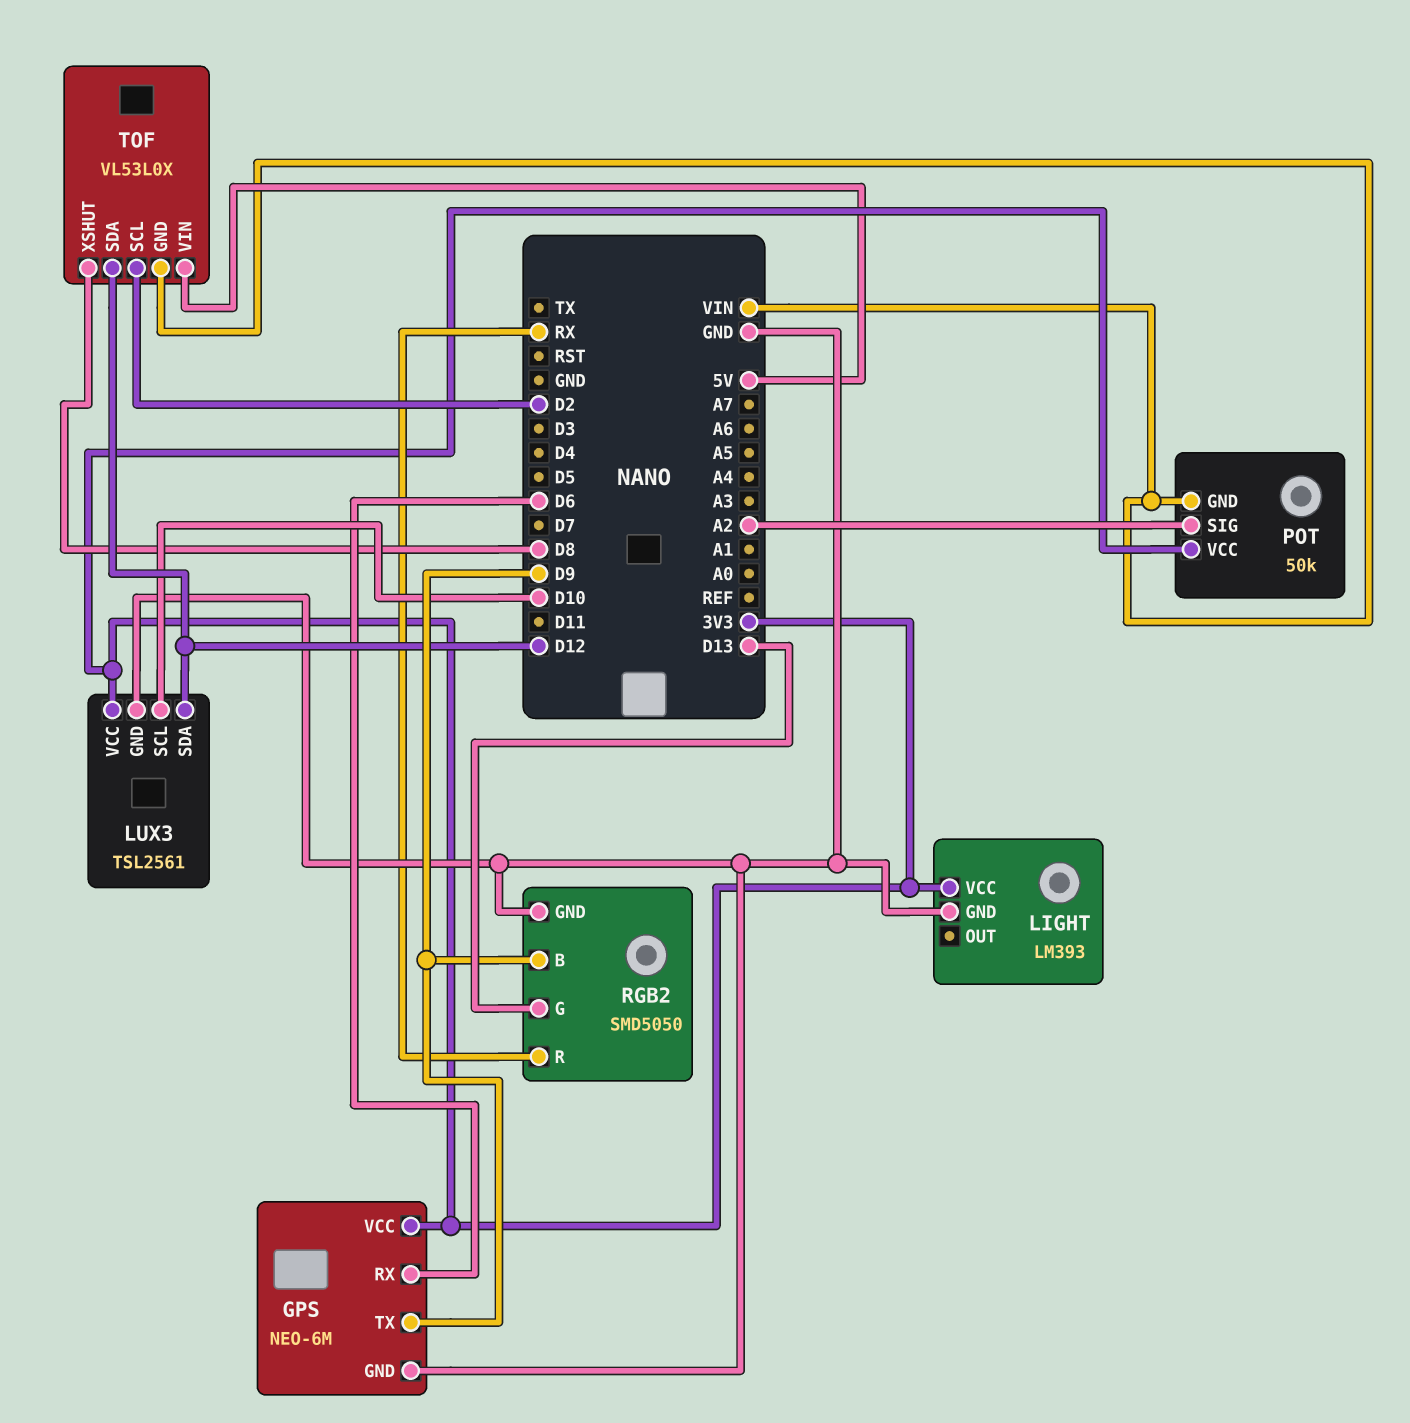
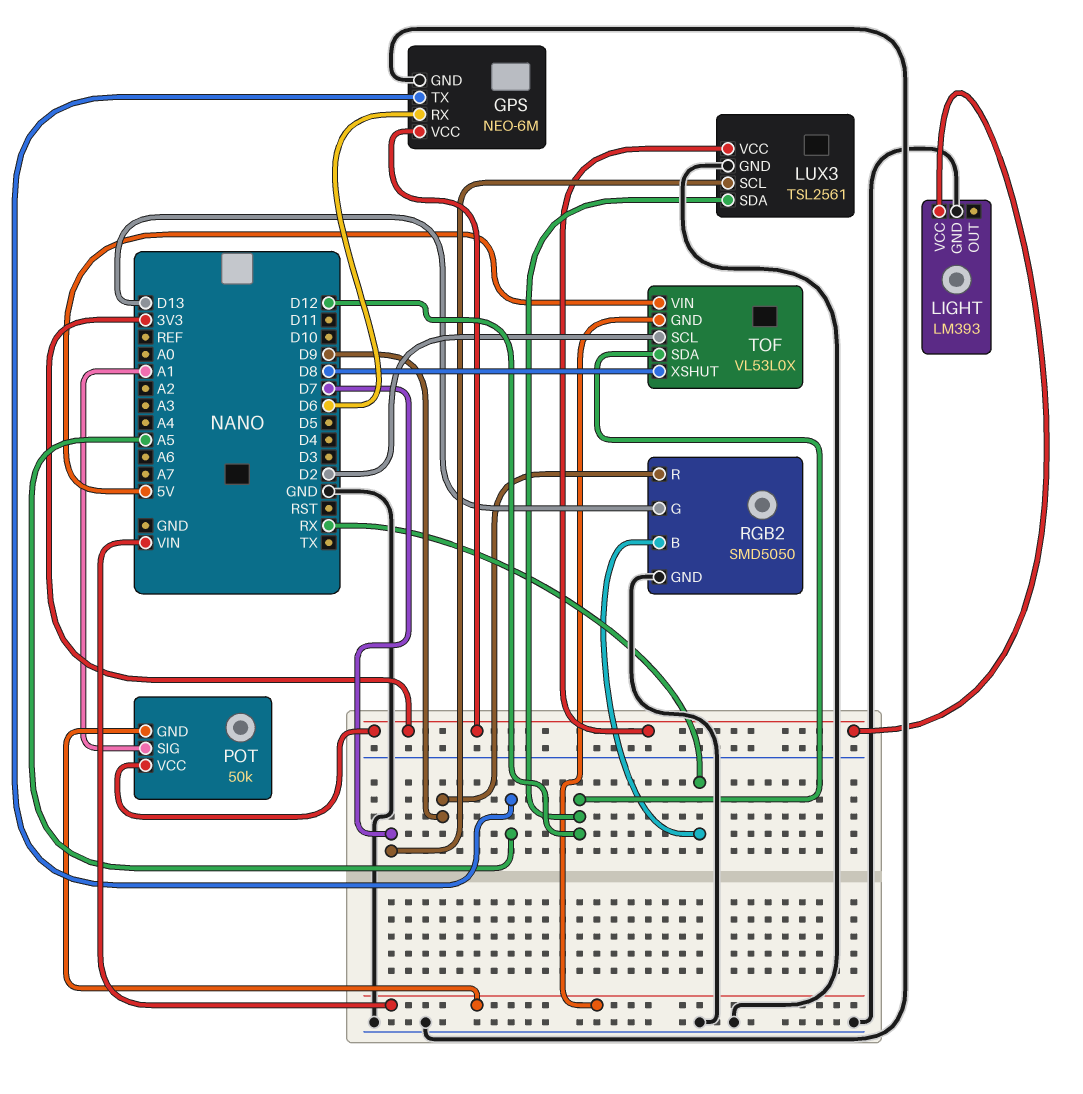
GPS pin TX: D9 -> A5
LUX3 pin SCL: D10 -> D7
POT pin SIG: A2 -> A1
RGB2 pin B: D9 -> RX
RGB2 pin R: RX -> D9

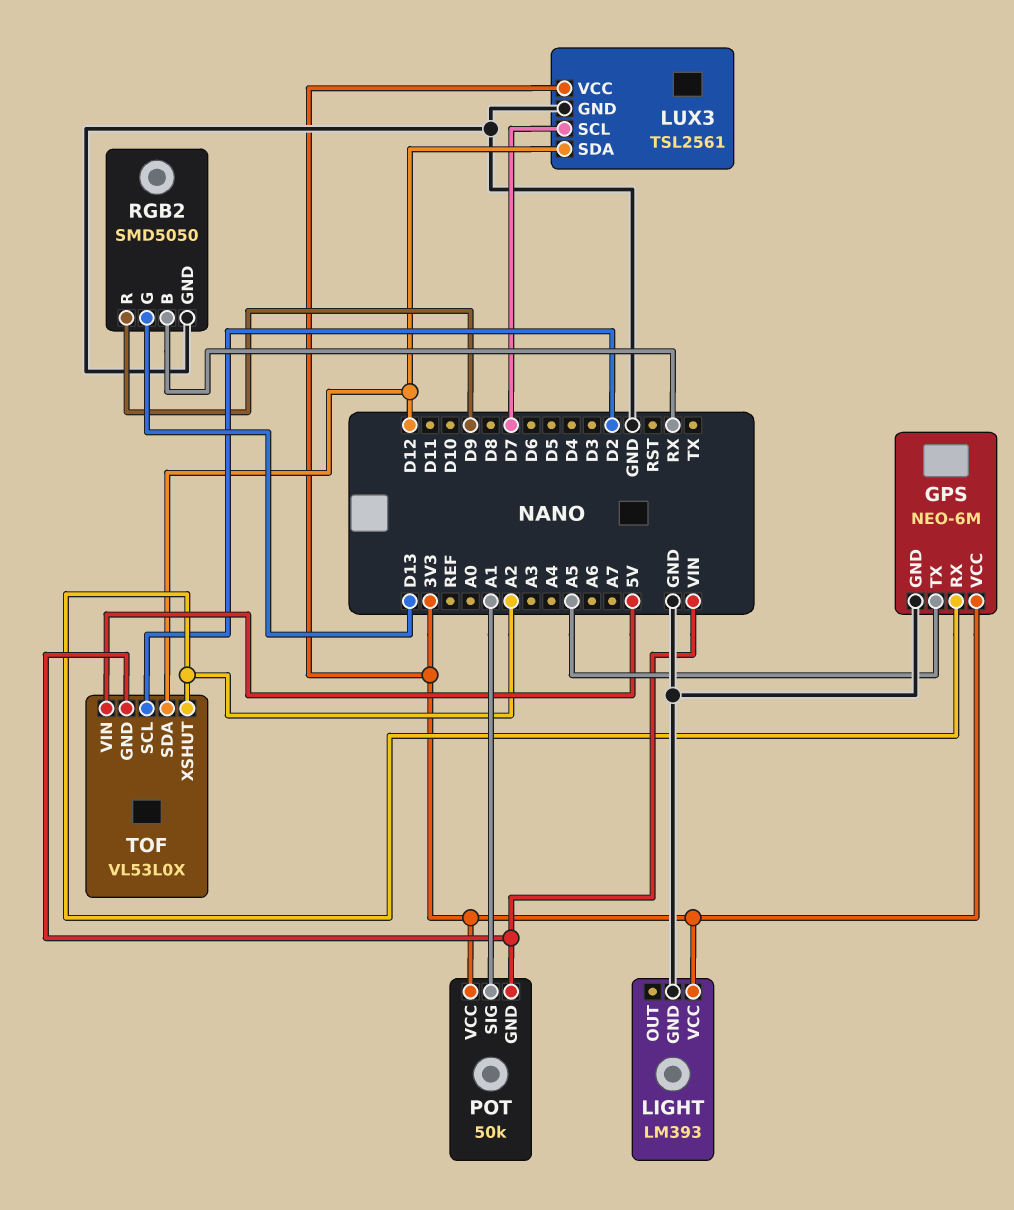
GPS pin RX: D6 -> A2
TOF pin XSHUT: D8 -> A2

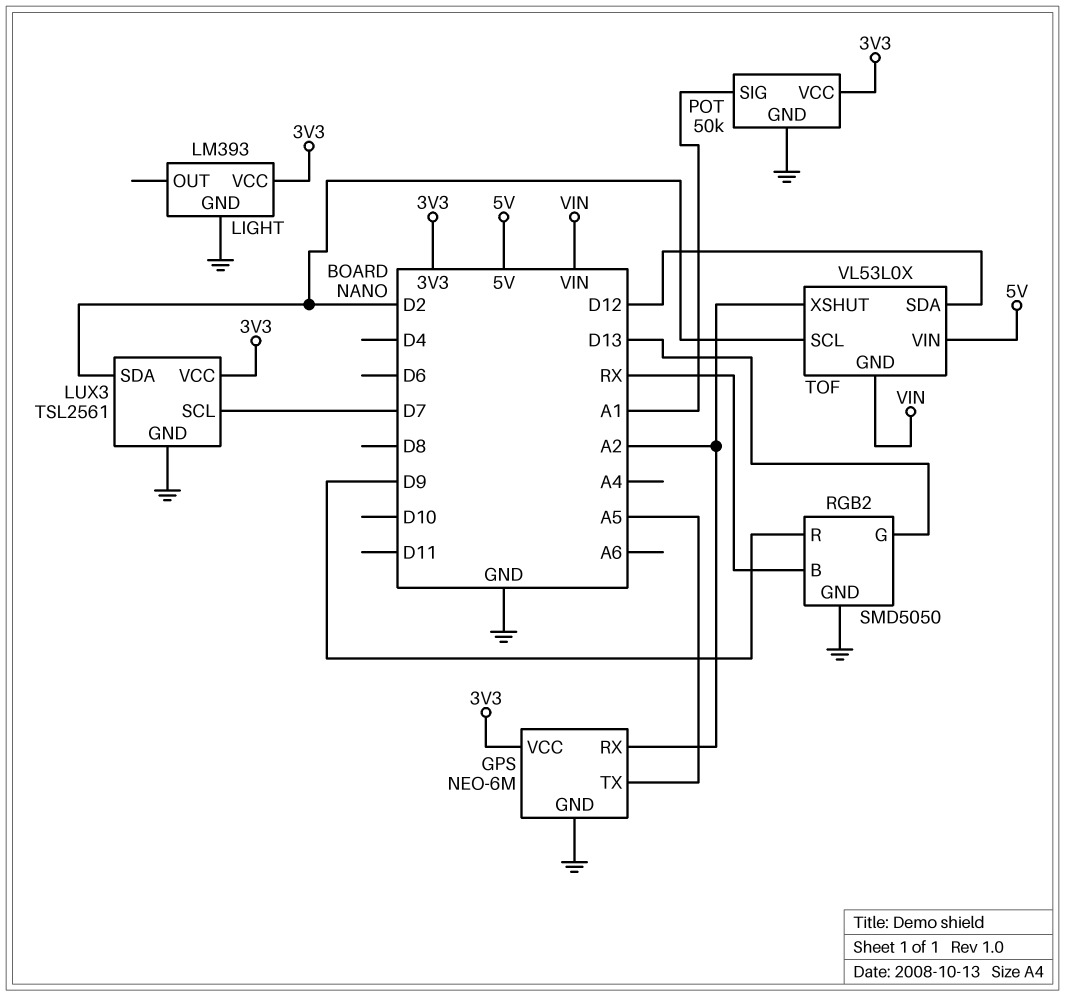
LUX3 pin SDA: D12 -> D2
POT pin GND: VIN -> GND

